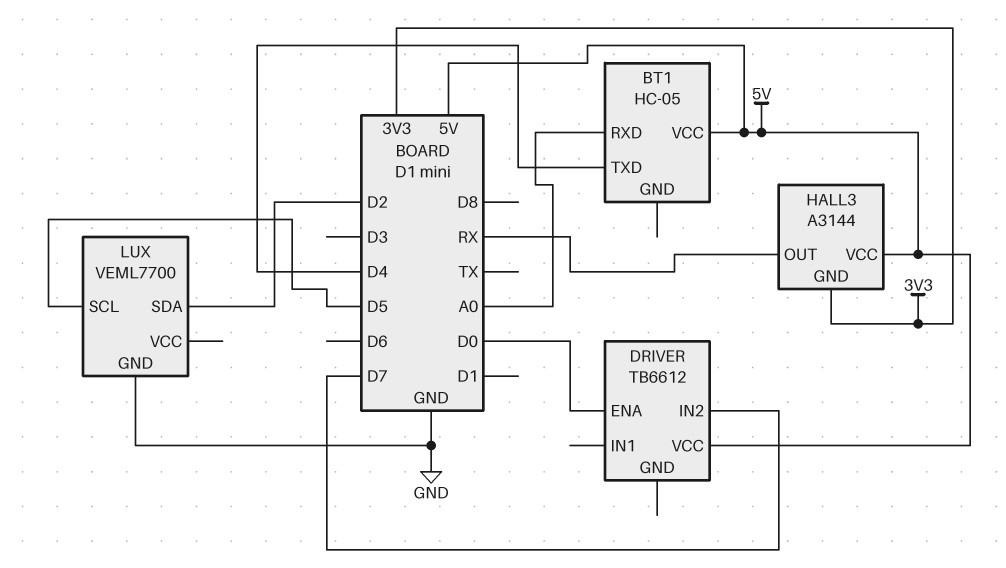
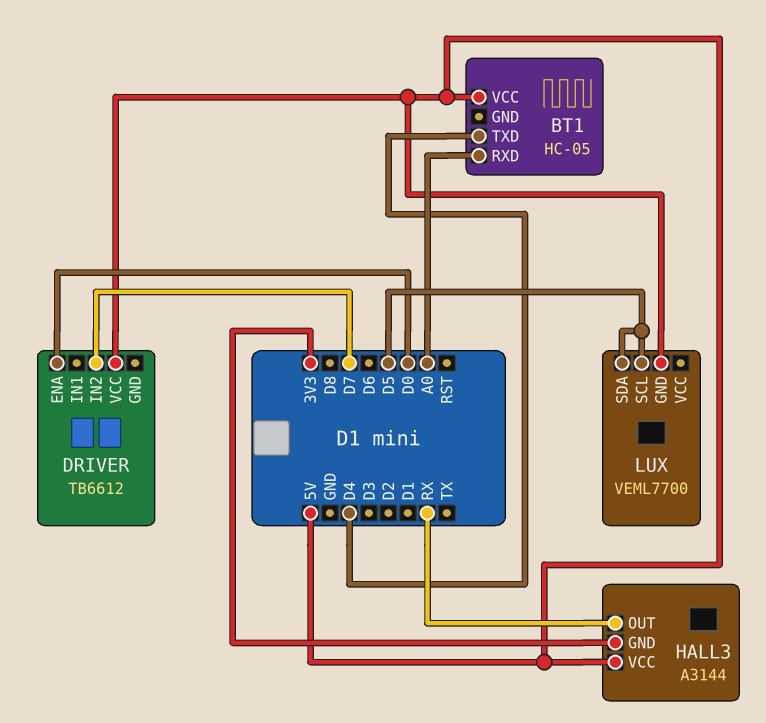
LUX pin GND: GND -> 5V
LUX pin SDA: D2 -> D5

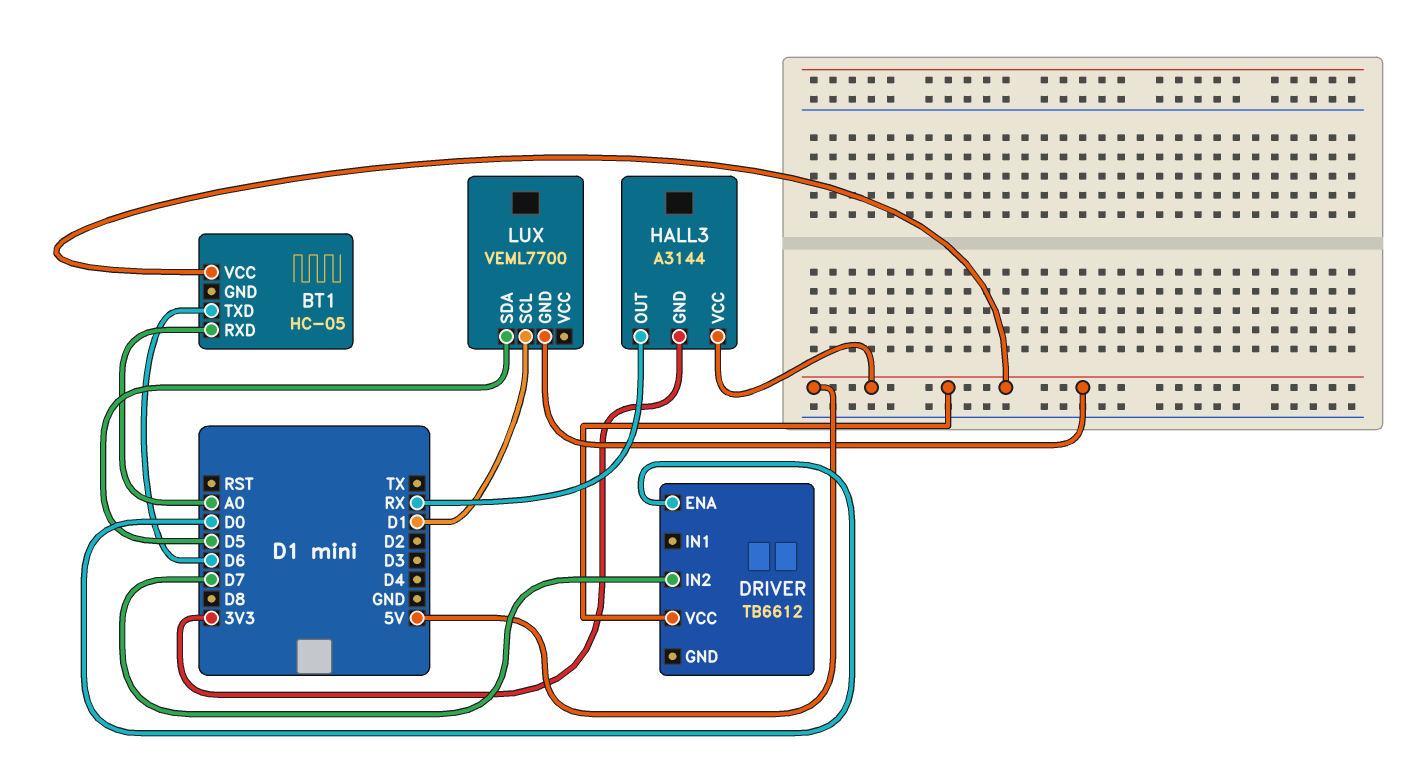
BT1 pin TXD: D4 -> D6
LUX pin SCL: D5 -> D1

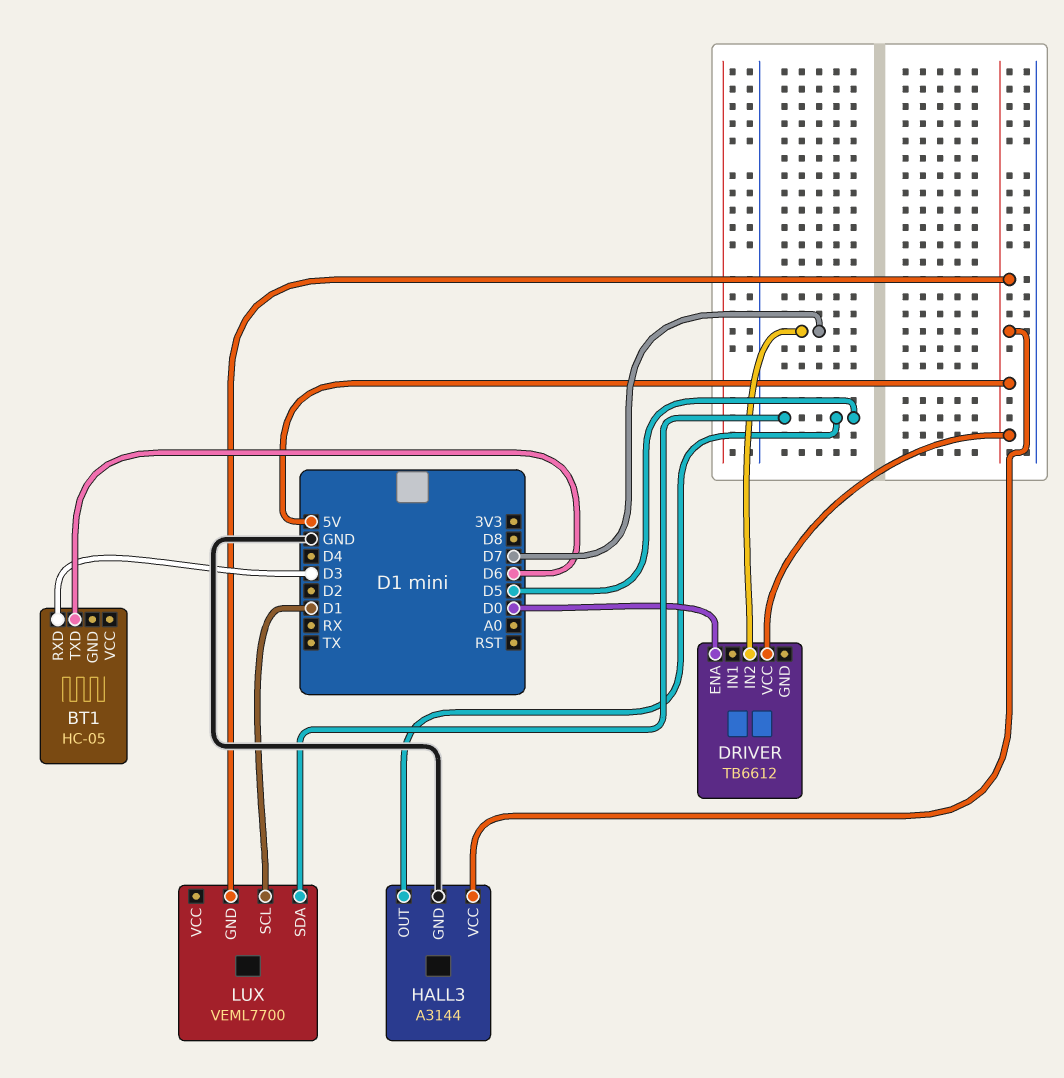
BT1 pin RXD: A0 -> D3
BT1 pin VCC: 5V -> none
HALL3 pin GND: 3V3 -> GND
HALL3 pin OUT: RX -> D5

